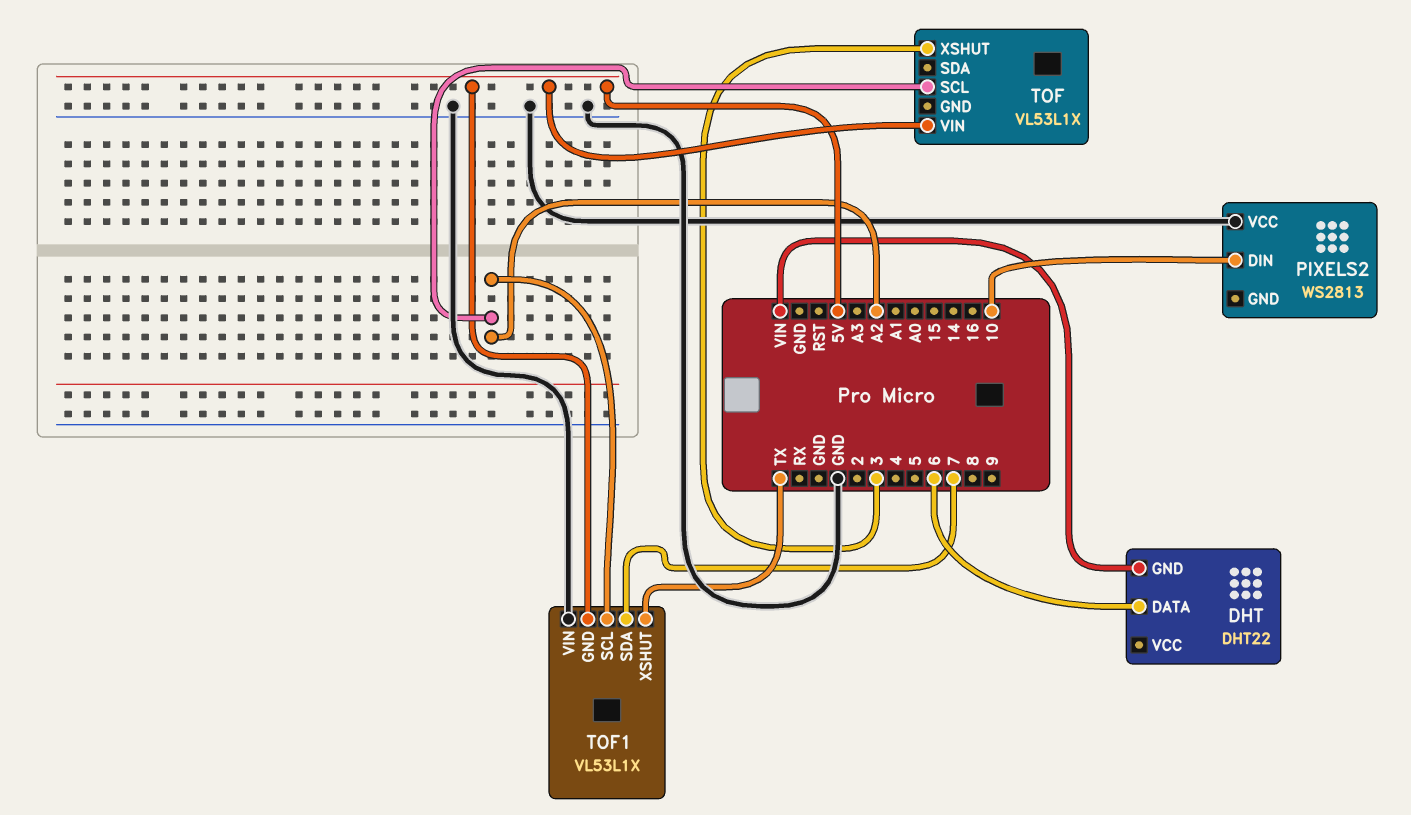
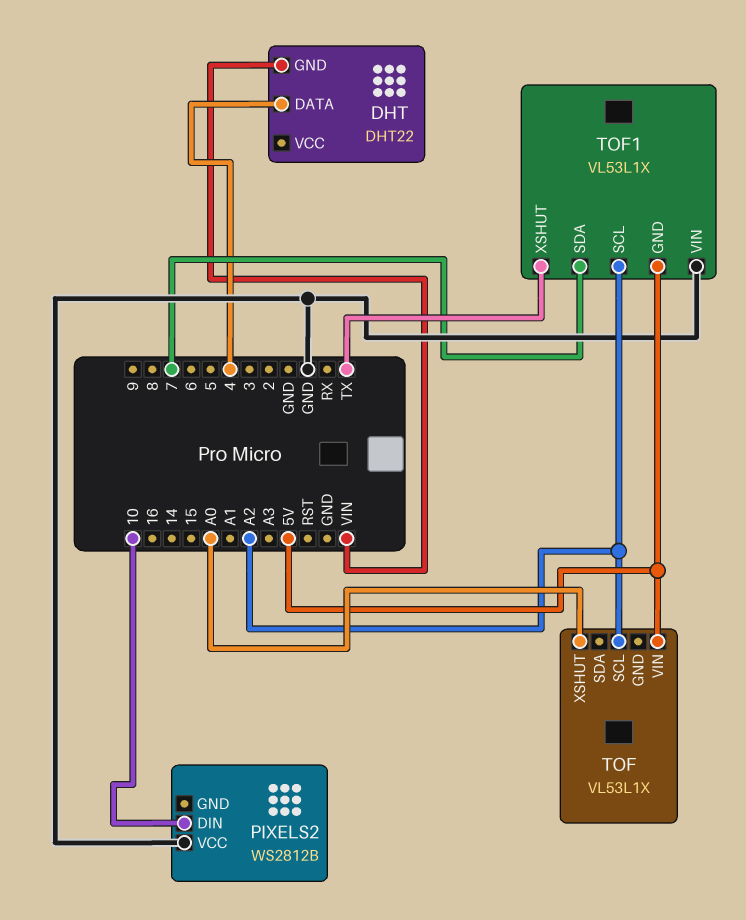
DHT pin DATA: 6 -> 4
PIXELS2: WS2813 -> WS2812B
TOF pin XSHUT: 3 -> A0

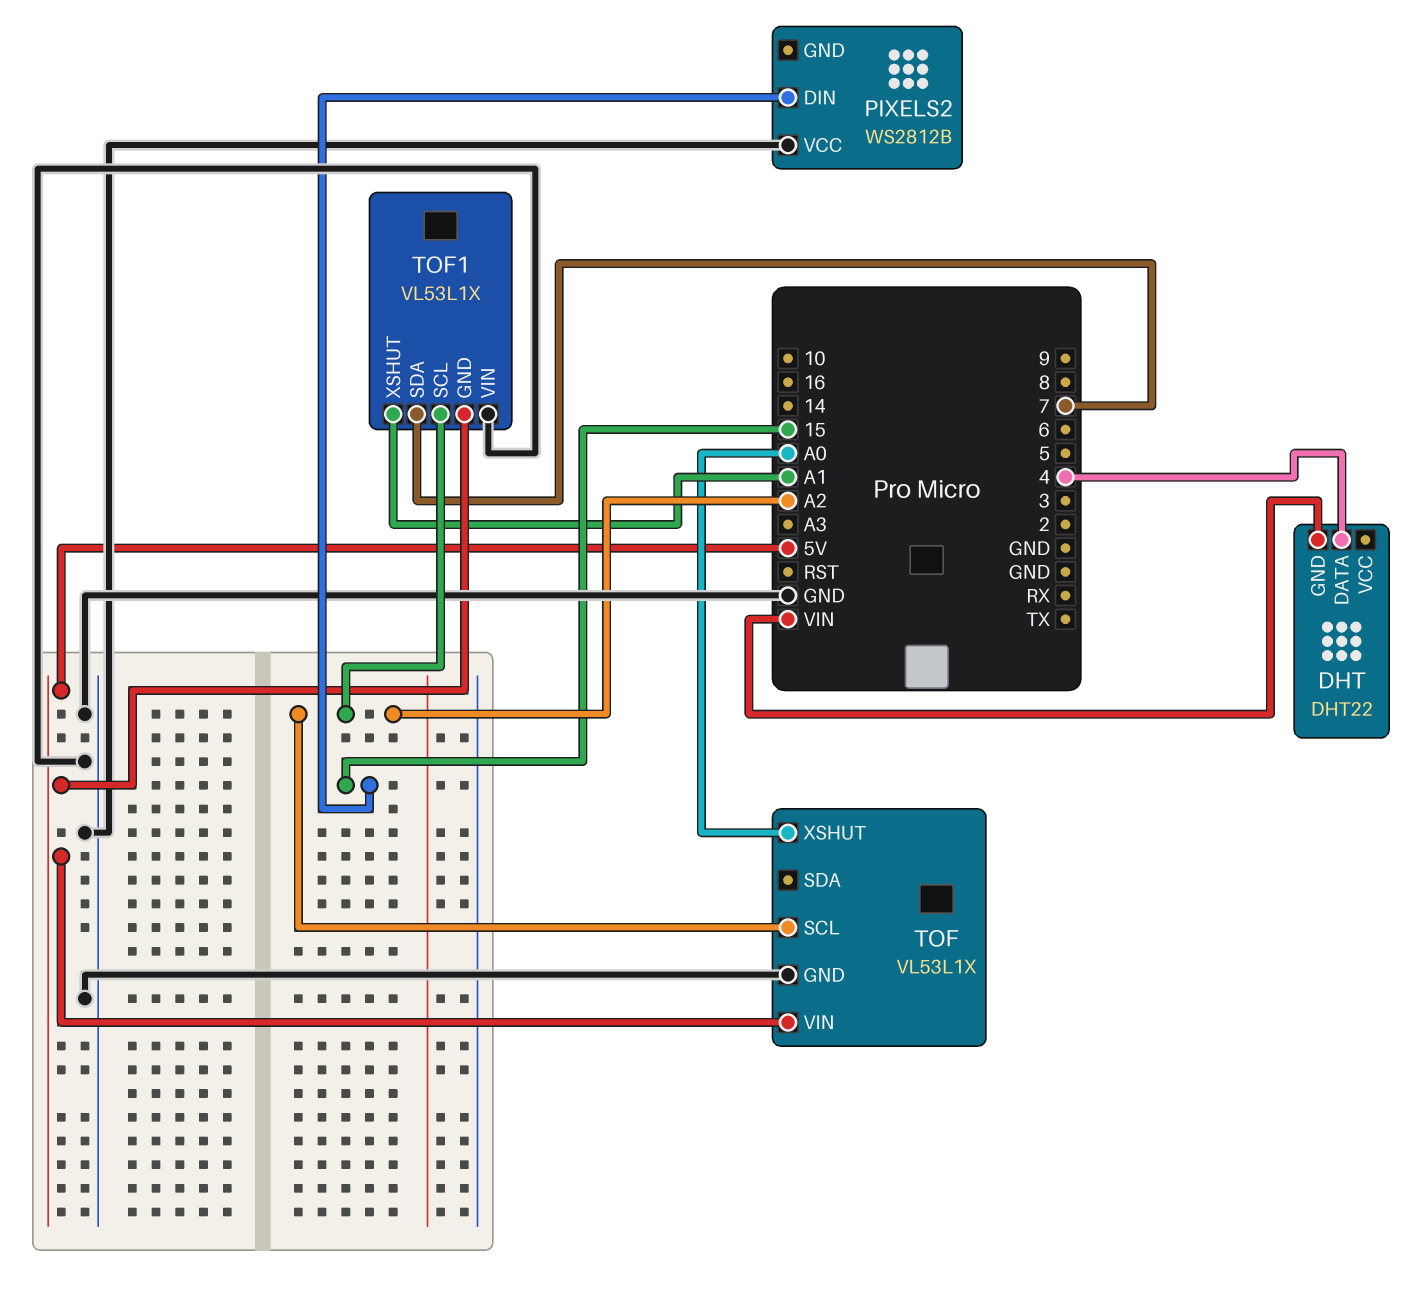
PIXELS2 pin DIN: 10 -> 15
TOF pin GND: none -> GND
TOF1 pin XSHUT: TX -> A1

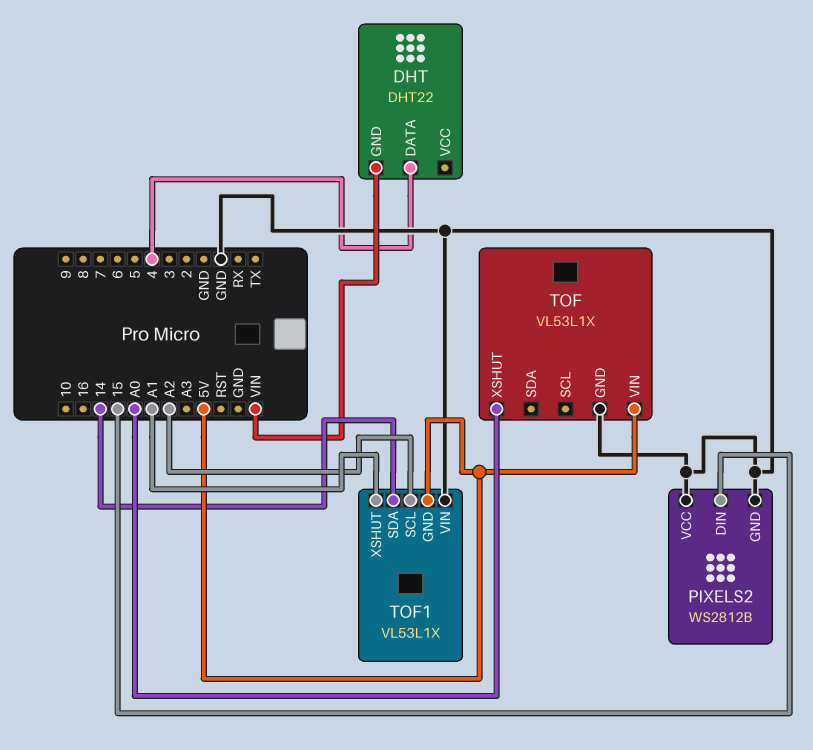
PIXELS2 pin GND: none -> GND
TOF pin SCL: A2 -> none
TOF1 pin SDA: 7 -> 14

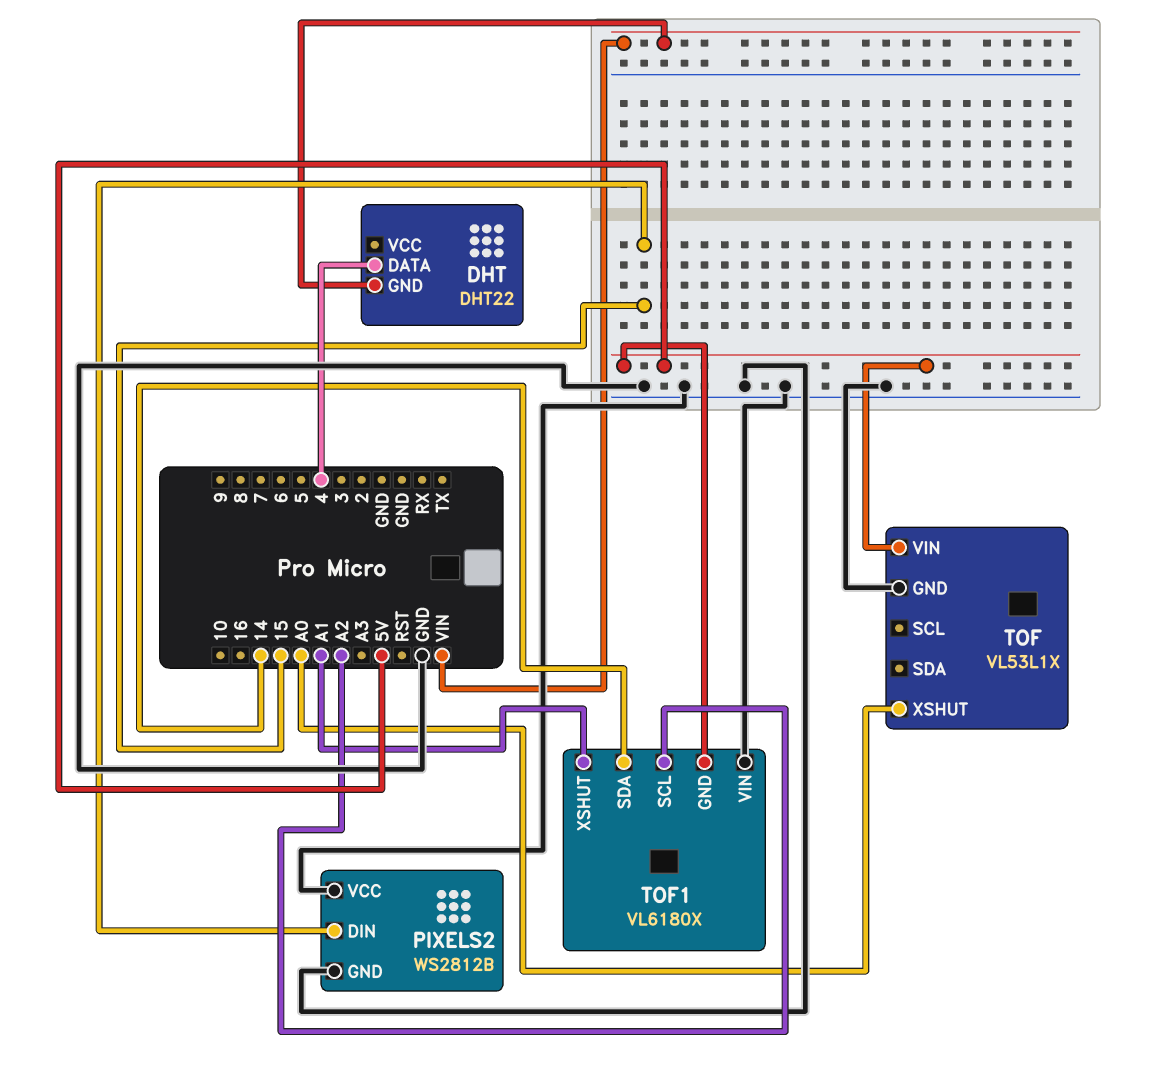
TOF1: VL53L1X -> VL6180X

